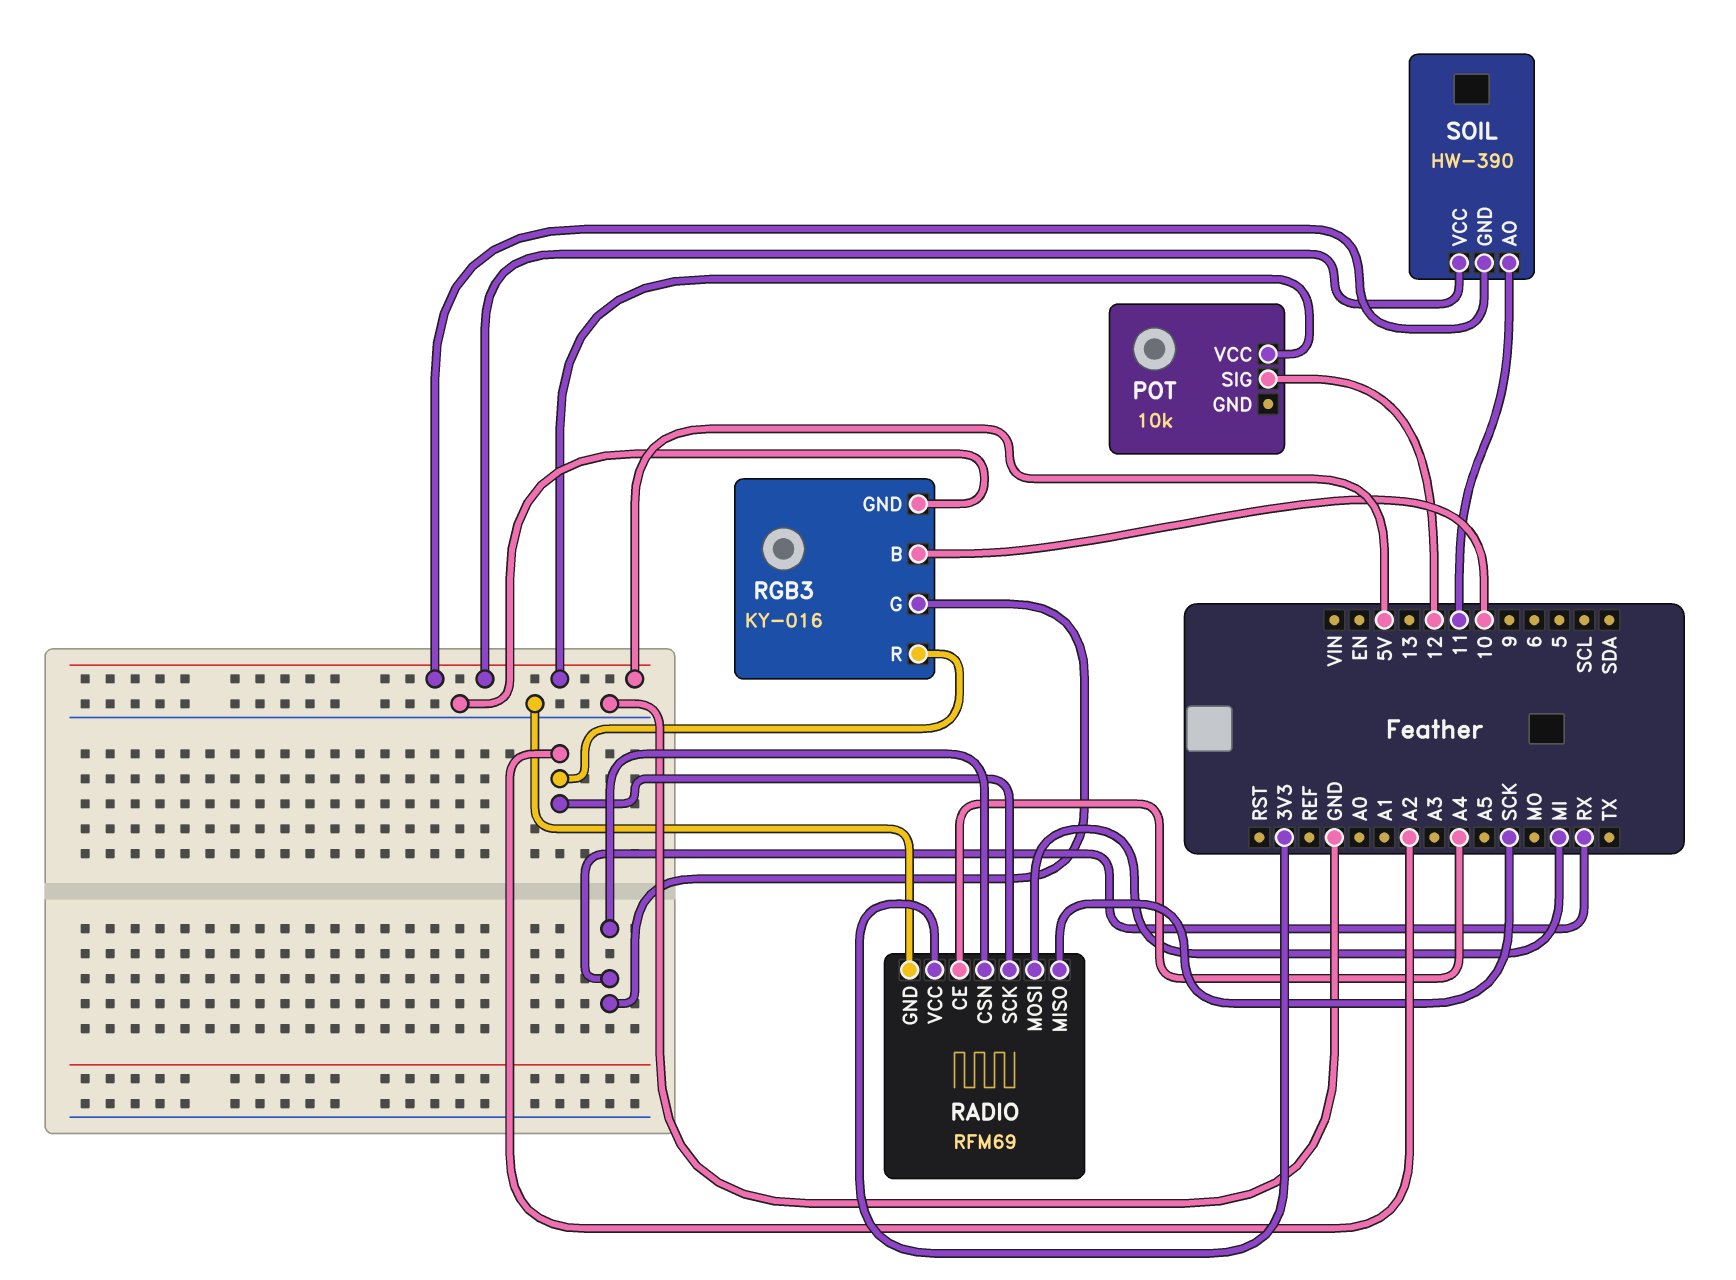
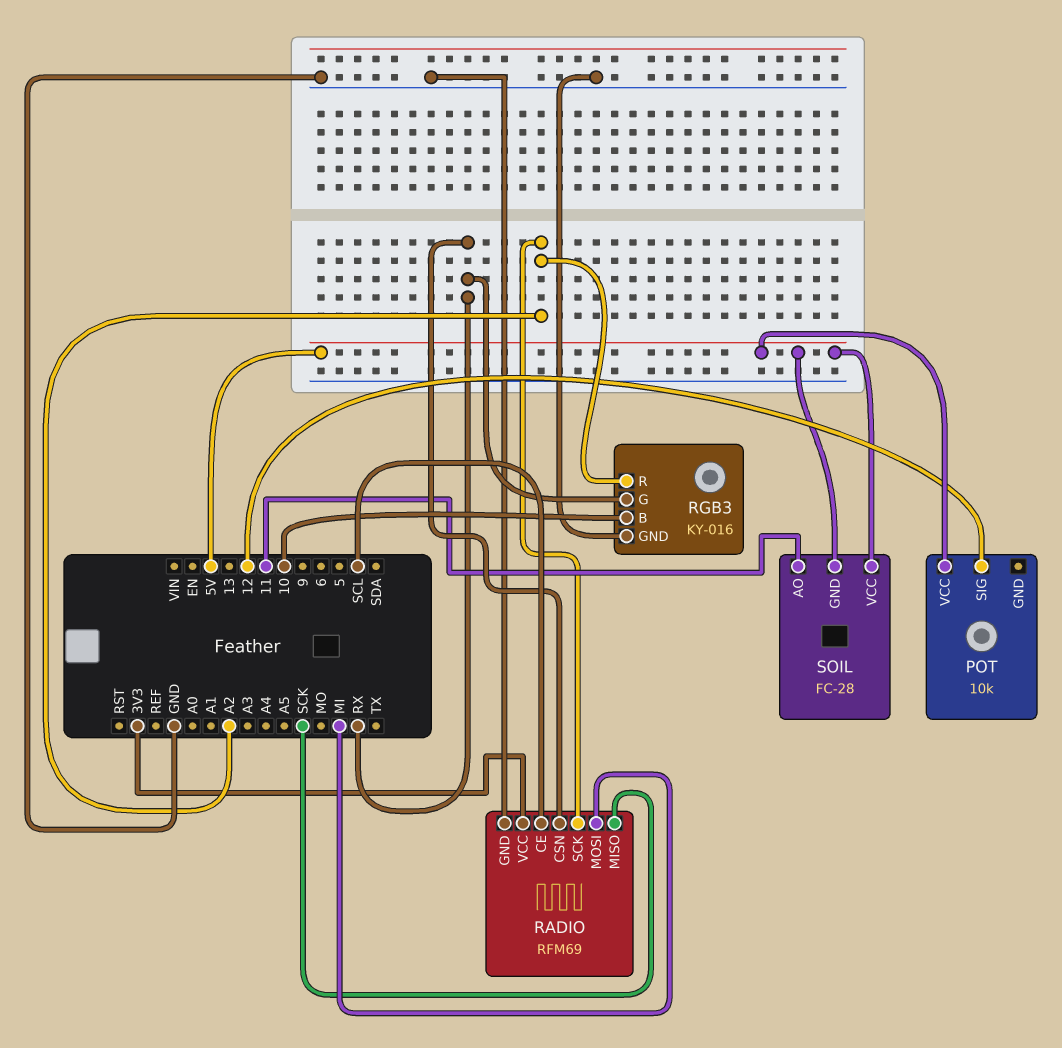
RADIO pin CE: A4 -> SCL
SOIL: HW-390 -> FC-28

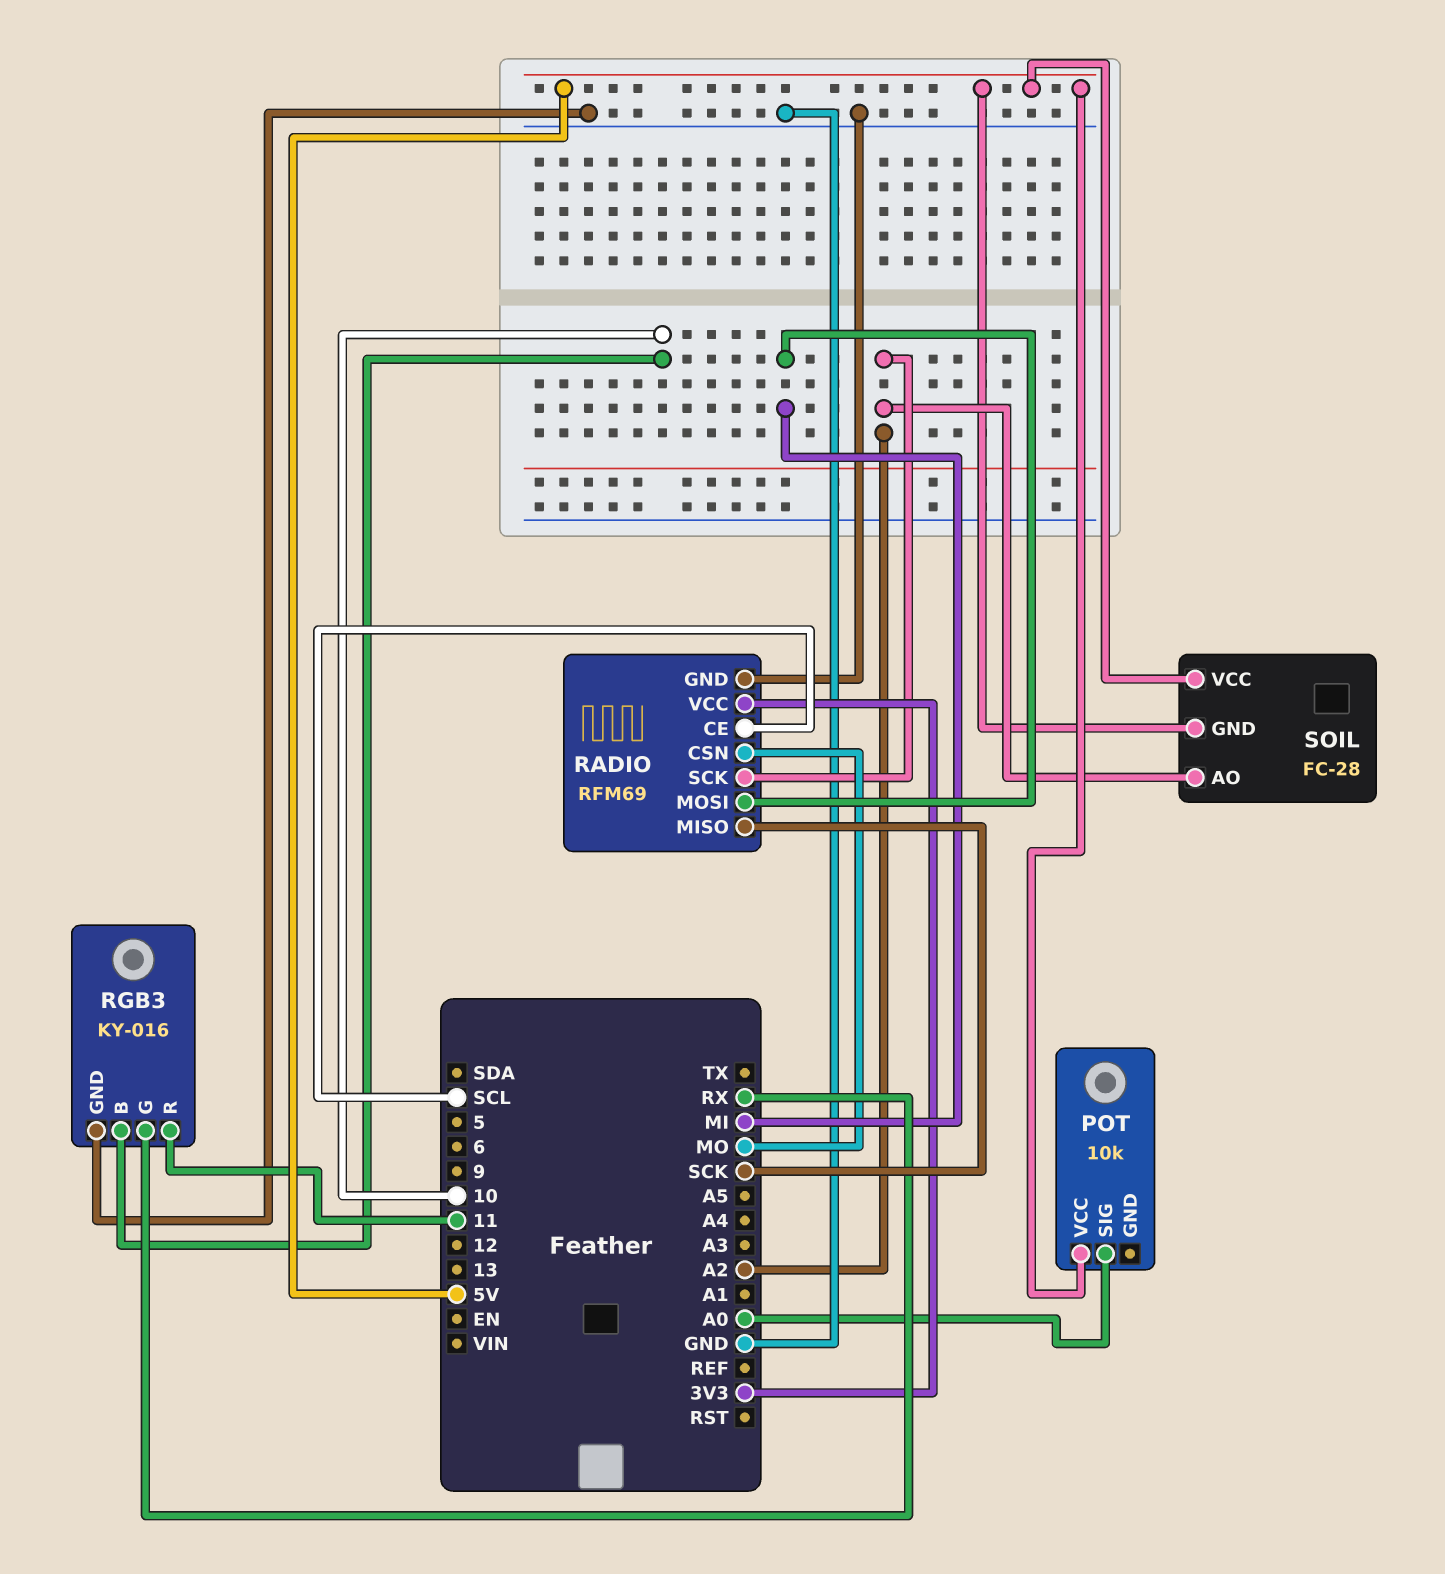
POT pin SIG: 12 -> A0
RADIO pin CSN: RX -> MO
RGB3 pin R: A2 -> 11
SOIL pin AO: 11 -> A2

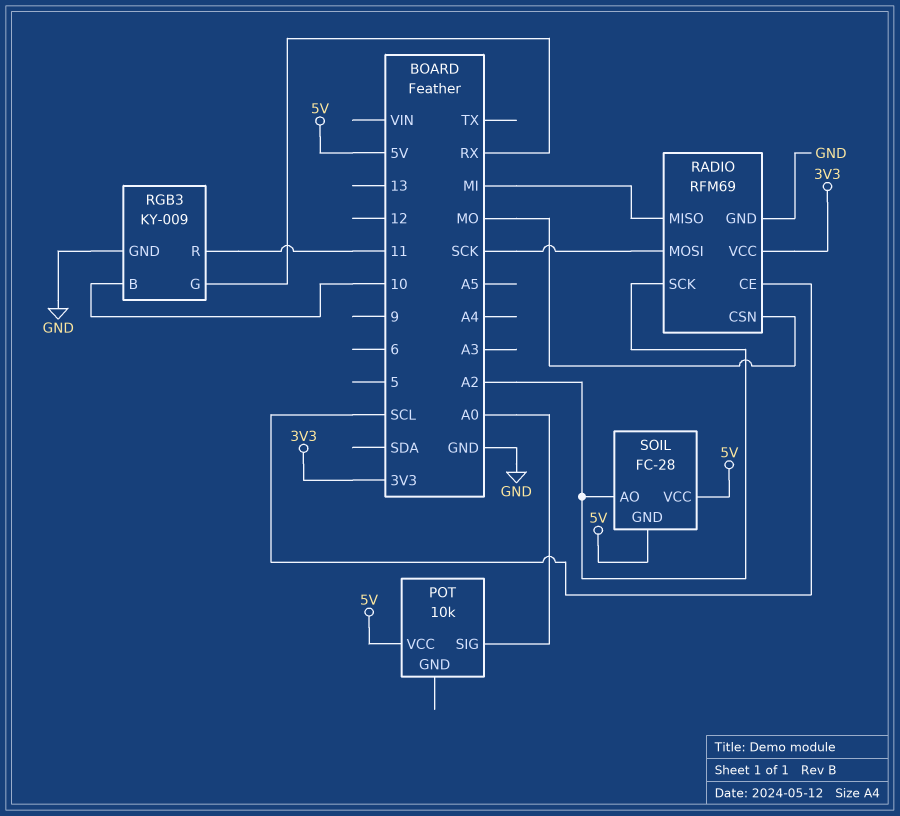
RADIO pin MISO: SCK -> MI
RADIO pin MOSI: MI -> SCK
RGB3: KY-016 -> KY-009

